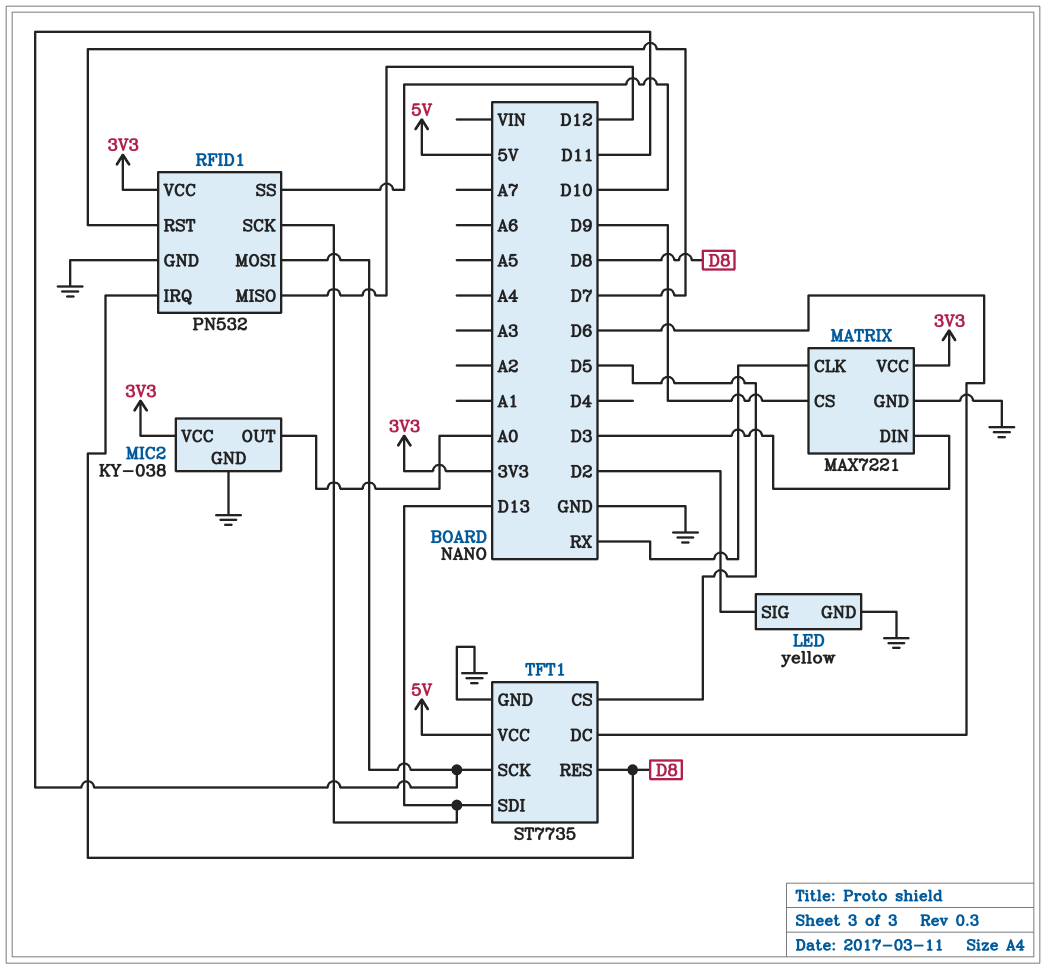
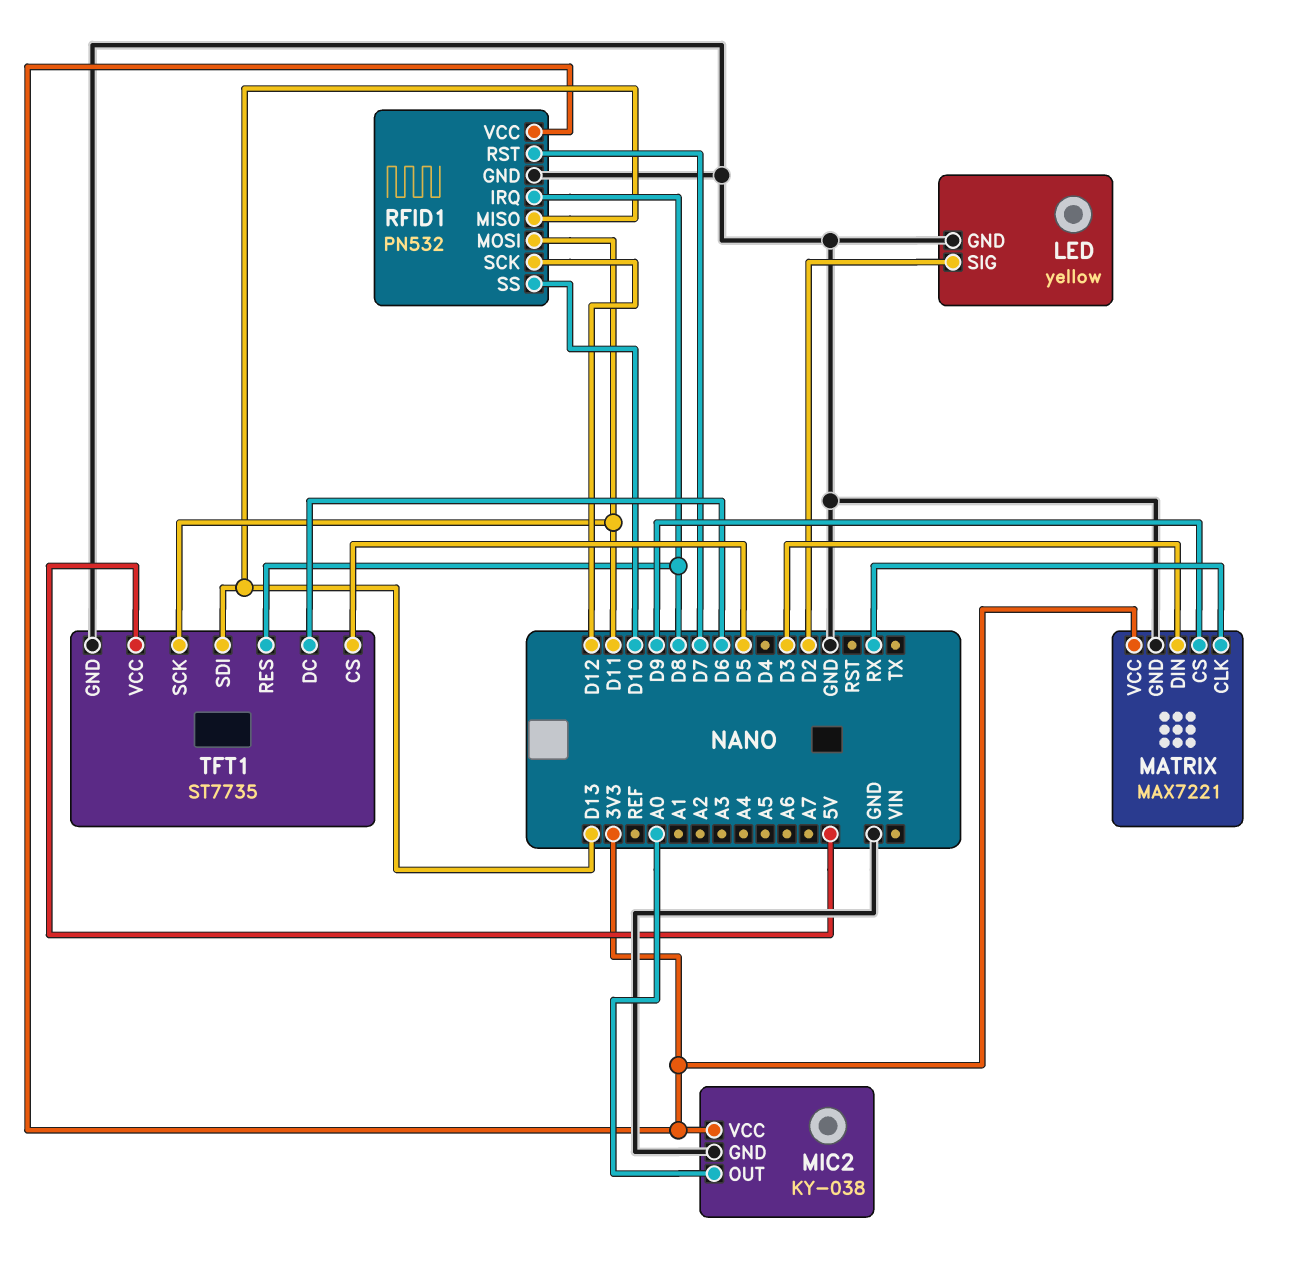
RFID1 pin MISO: D12 -> D13
RFID1 pin SCK: D13 -> D12

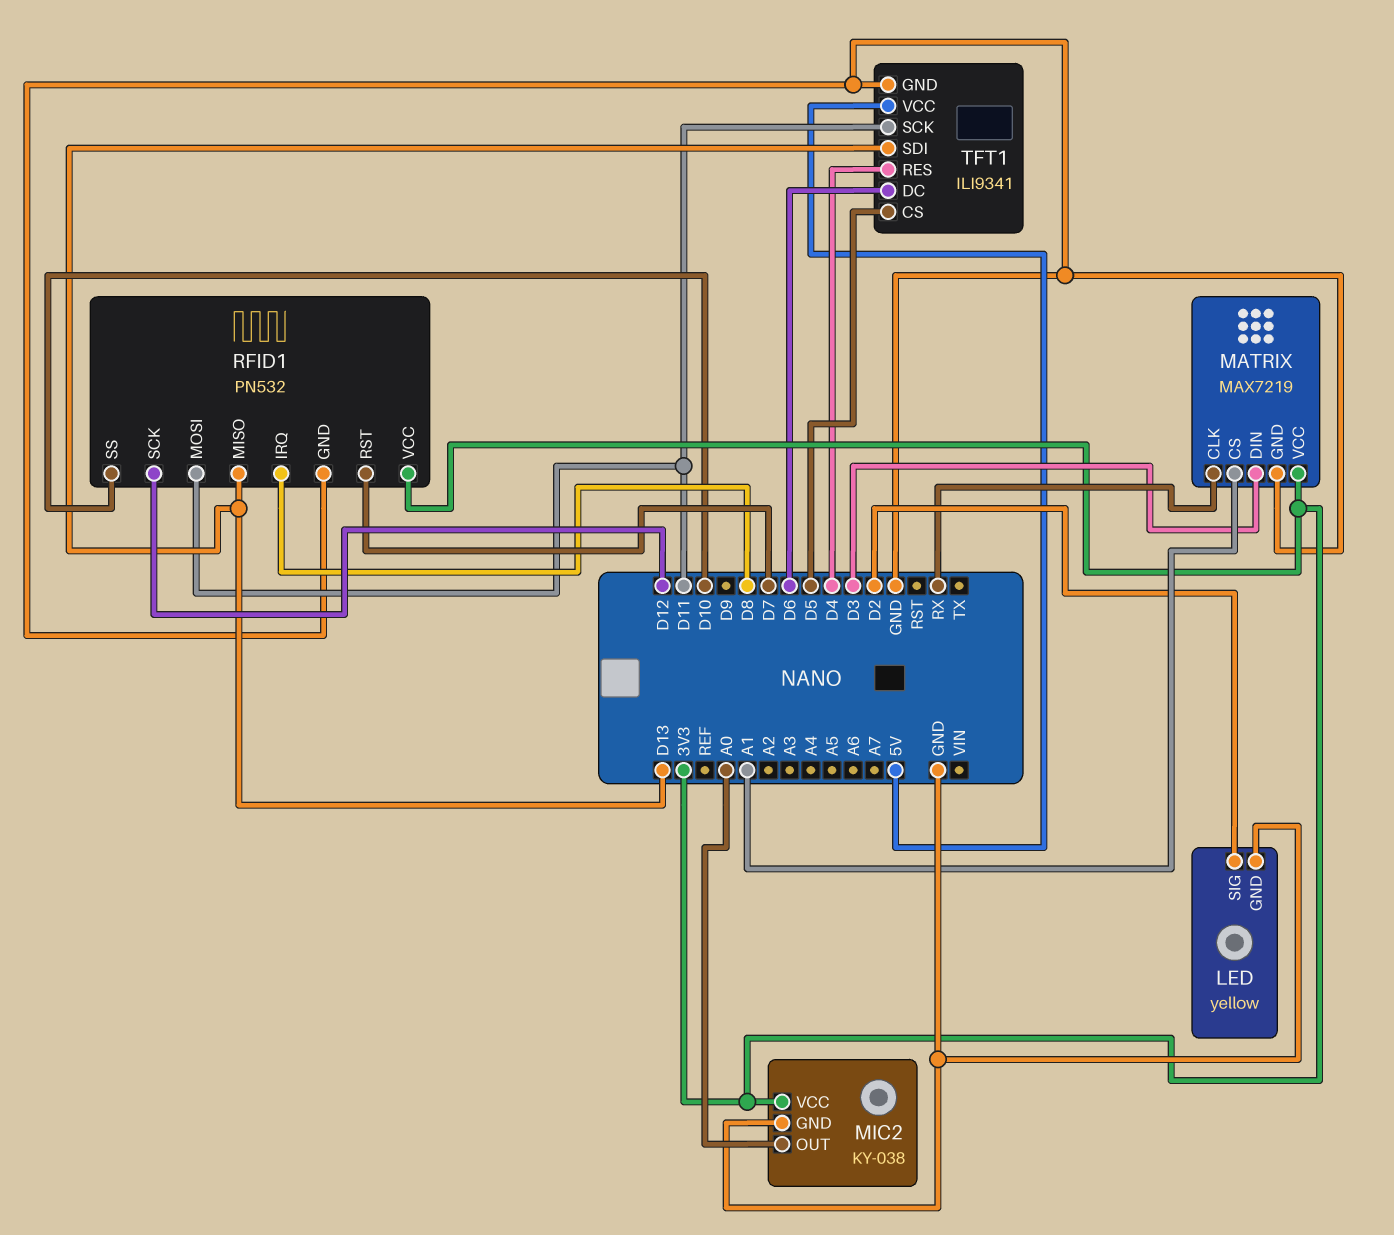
MATRIX: MAX7221 -> MAX7219
MATRIX pin CS: D9 -> A1
TFT1: ST7735 -> ILI9341
TFT1 pin RES: D8 -> D4

